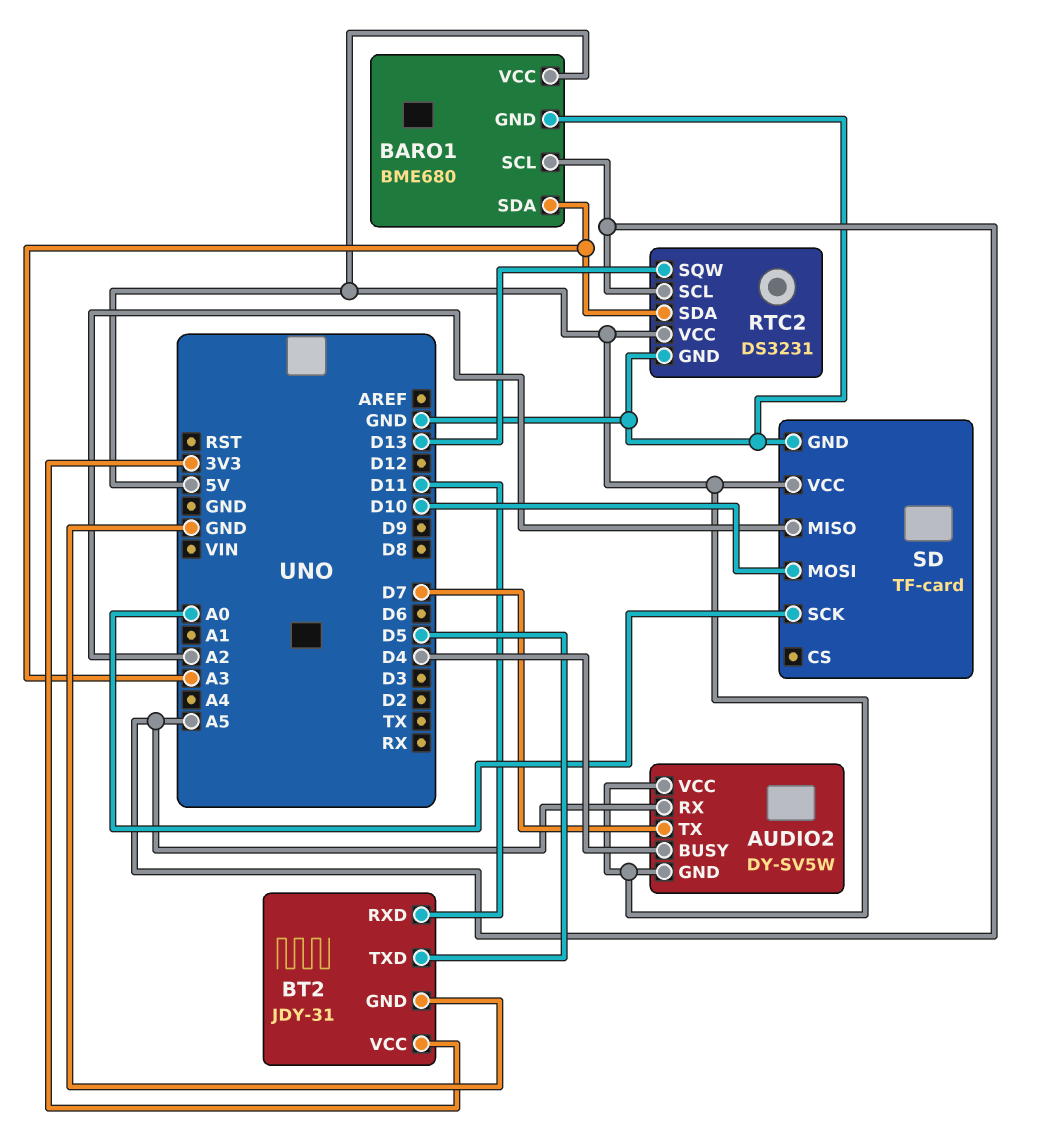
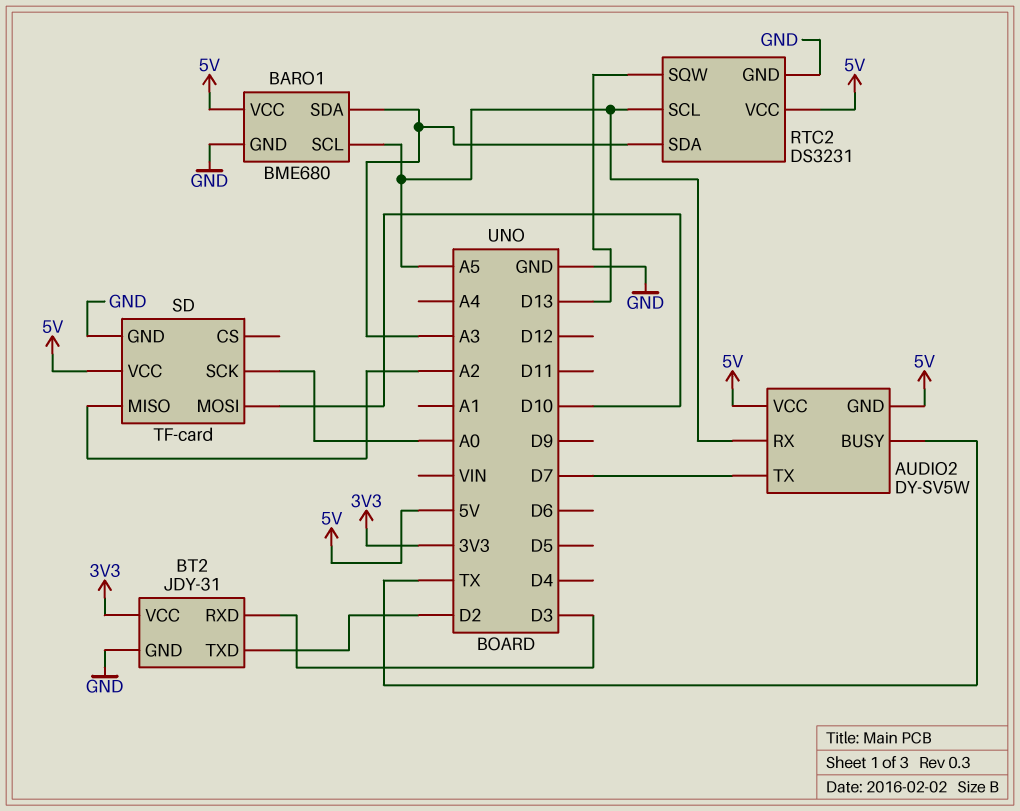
AUDIO2 pin BUSY: D4 -> TX
BT2 pin RXD: D11 -> D3
BT2 pin TXD: D5 -> D2

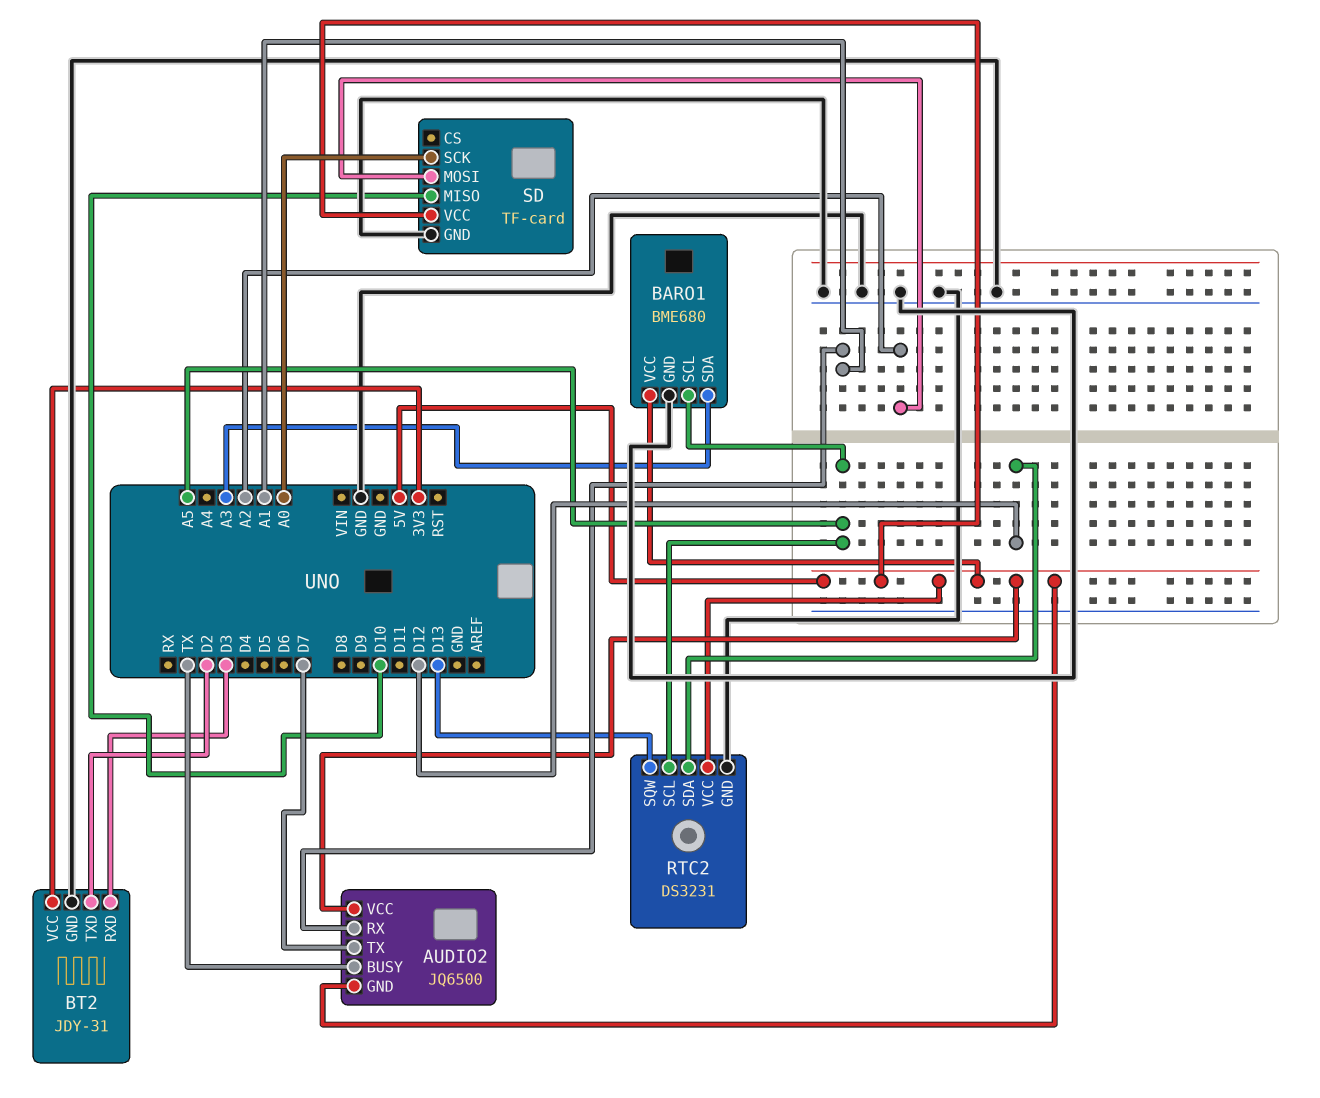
AUDIO2: DY-SV5W -> JQ6500
AUDIO2 pin RX: A5 -> A1
RTC2 pin SDA: A3 -> D12
SD pin MISO: A2 -> D10
SD pin MOSI: D10 -> A2

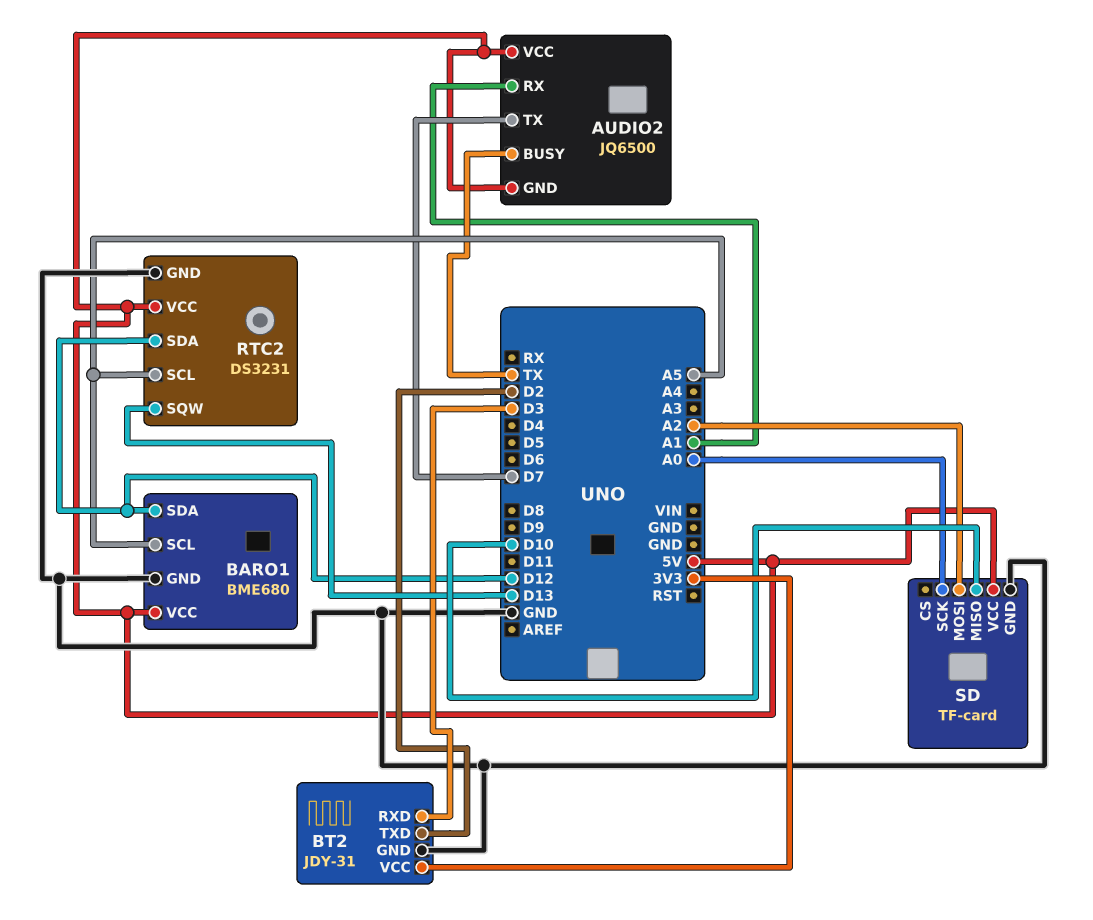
BARO1 pin SDA: A3 -> D12

